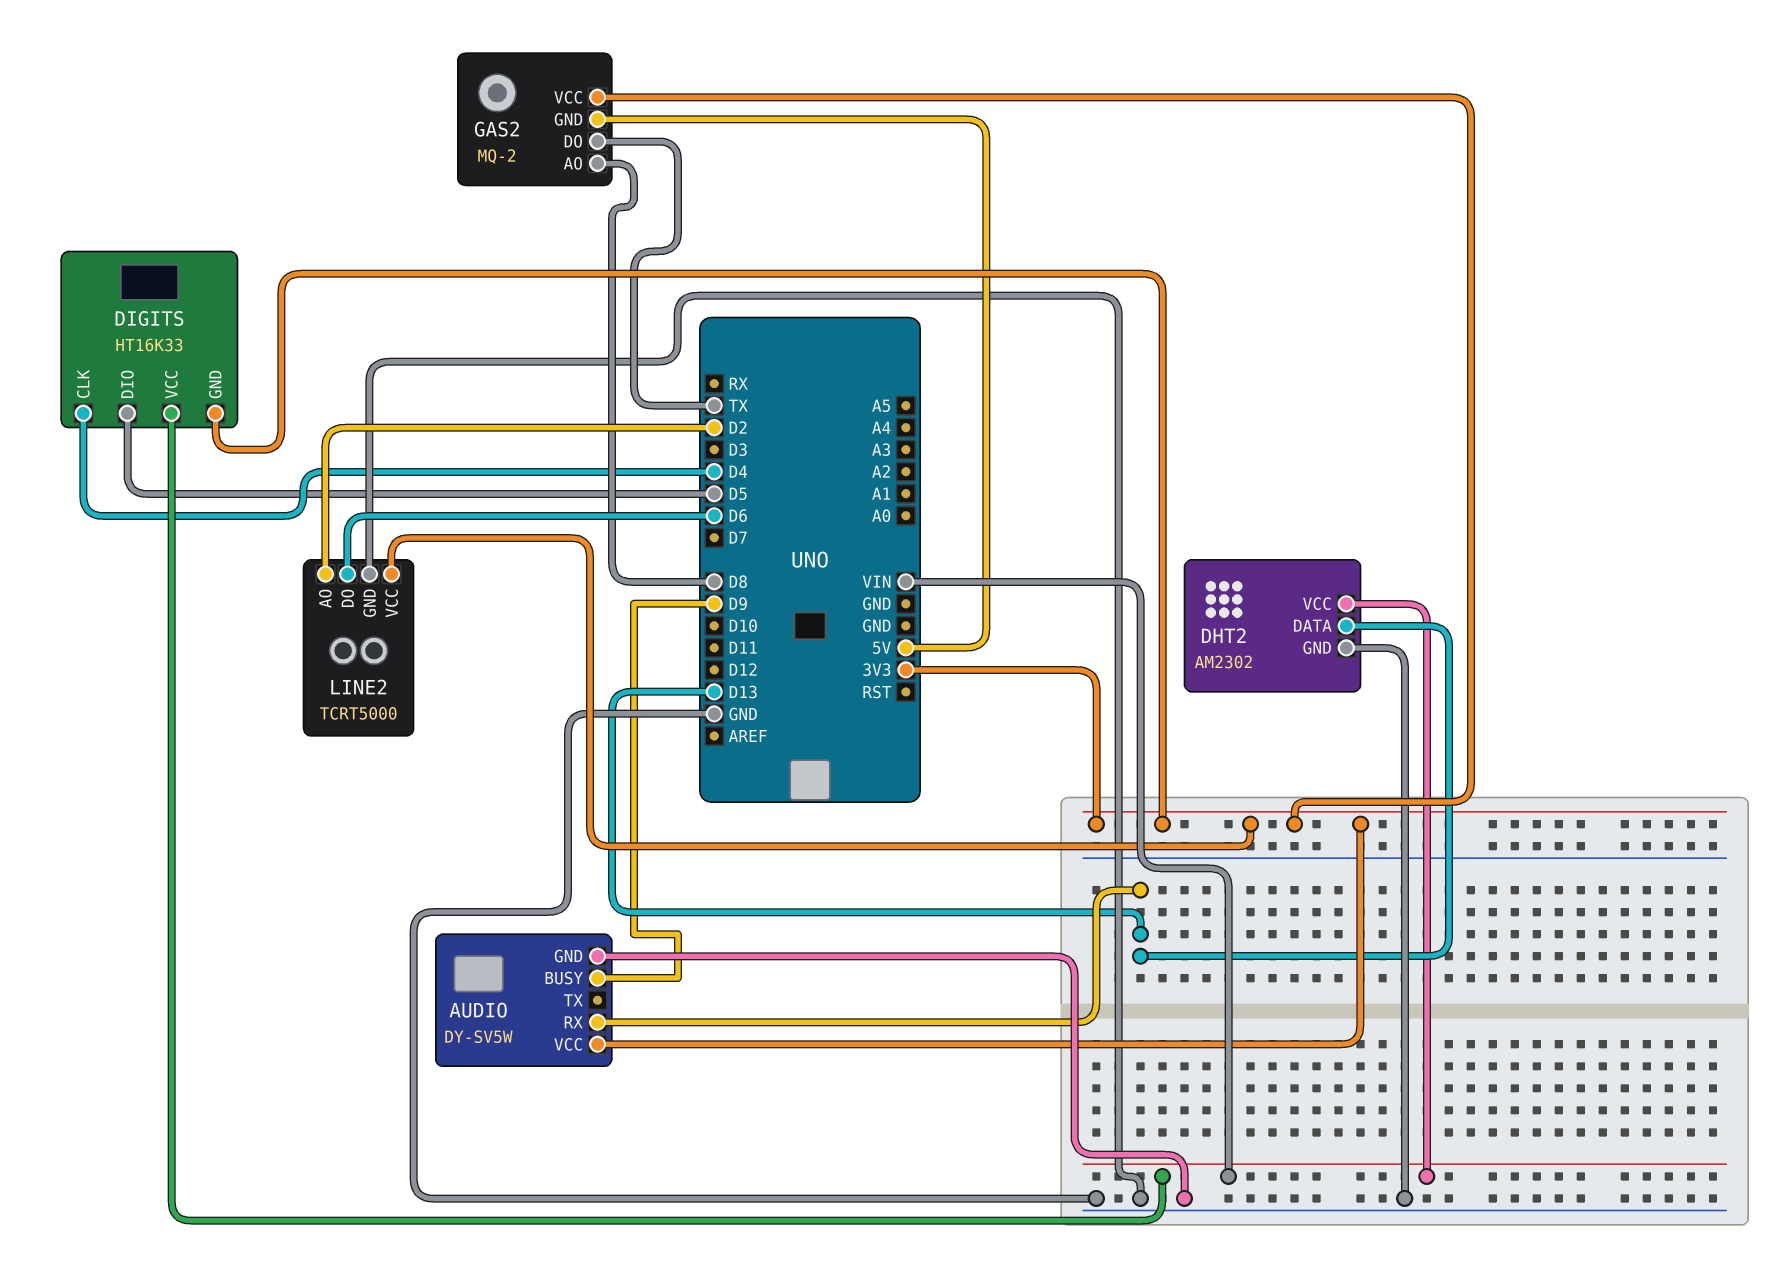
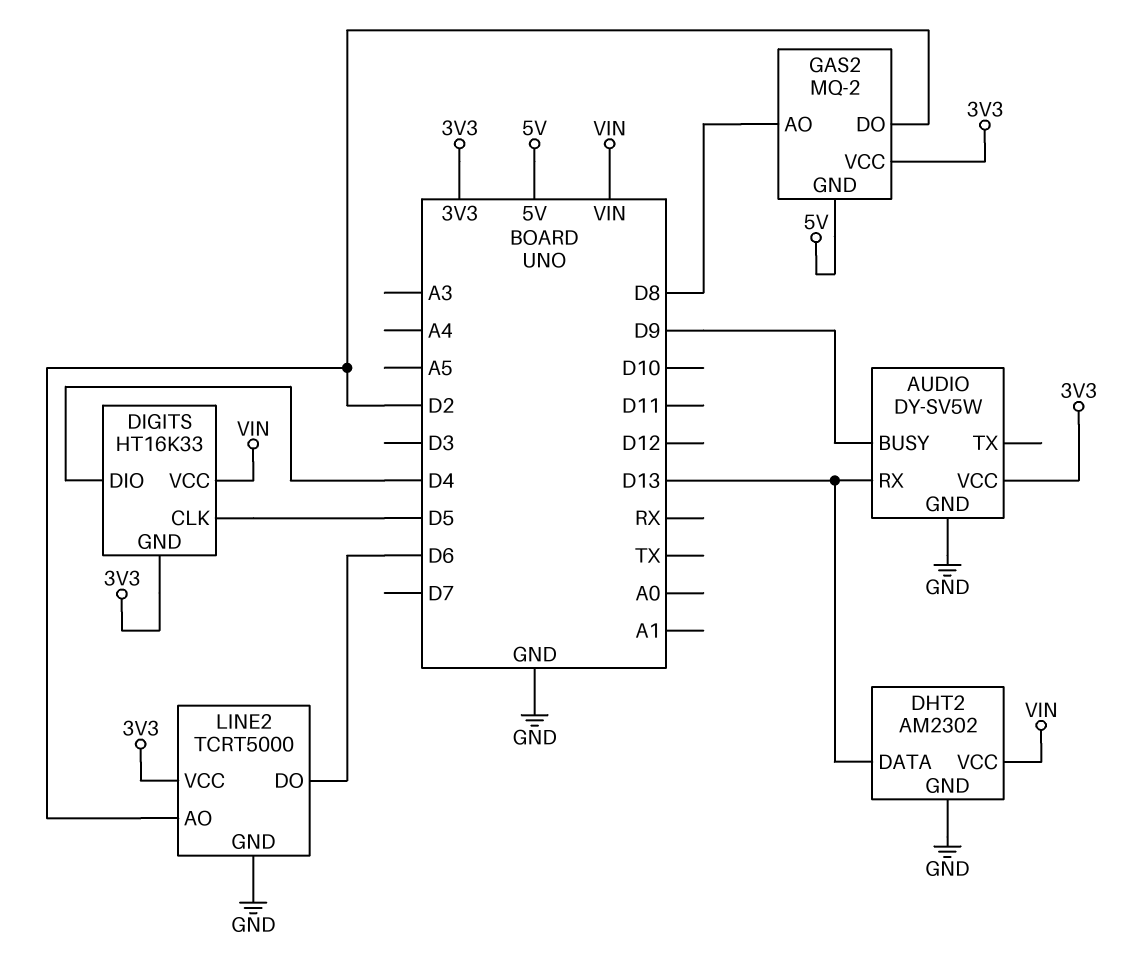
DIGITS pin CLK: D4 -> D5
DIGITS pin DIO: D5 -> D4
GAS2 pin DO: TX -> D2

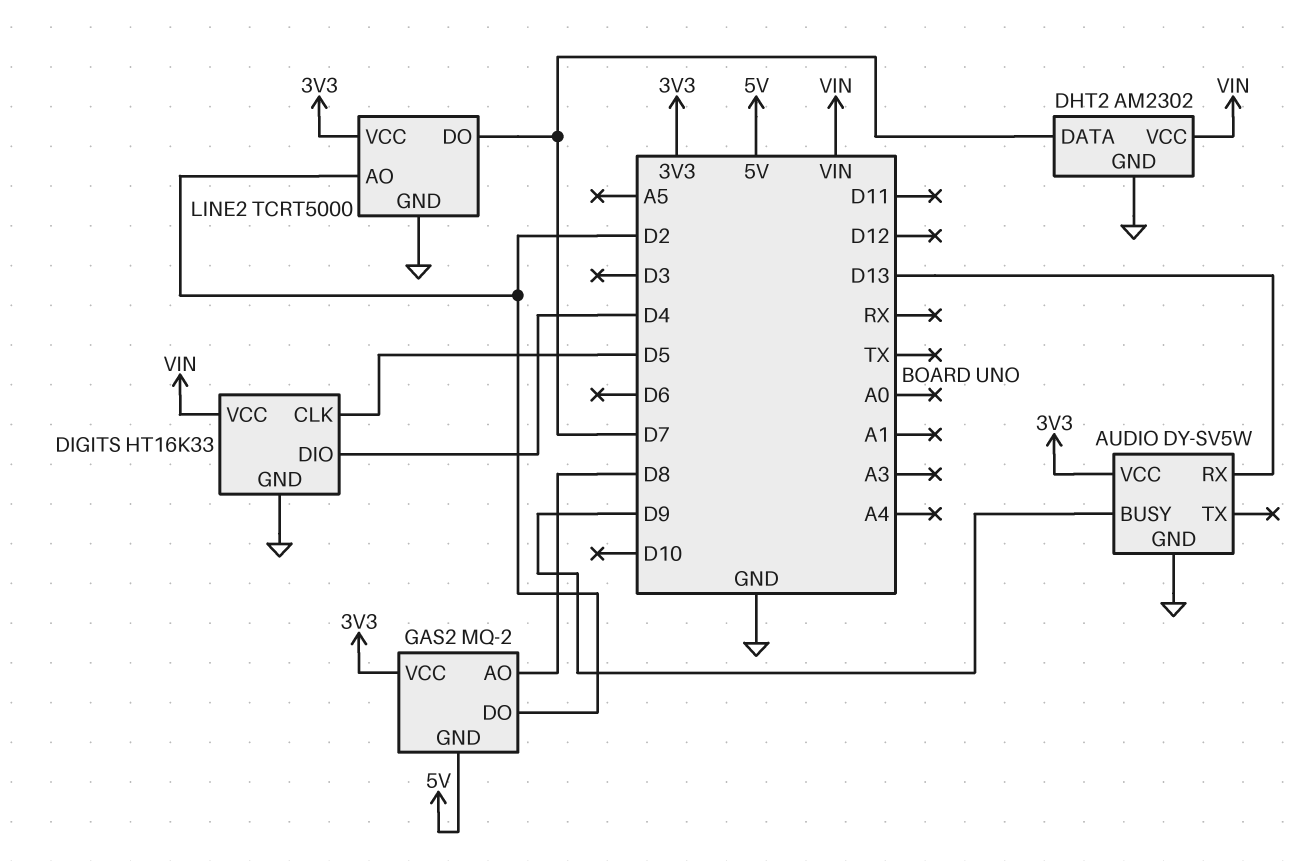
DHT2 pin DATA: D13 -> D7
DIGITS pin GND: 3V3 -> GND
LINE2 pin DO: D6 -> D7

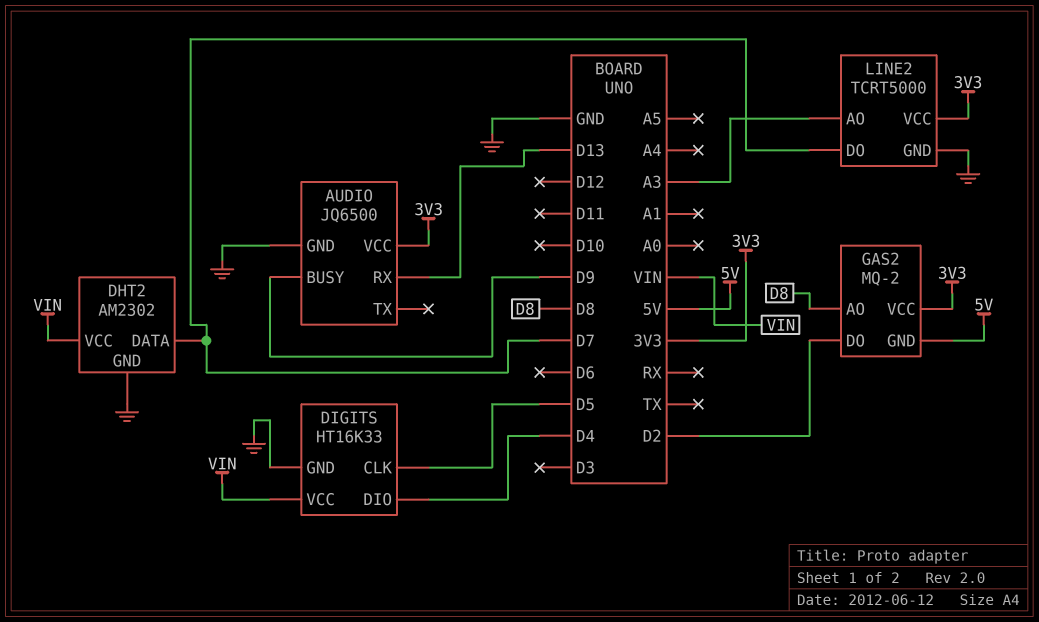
AUDIO: DY-SV5W -> JQ6500
LINE2 pin AO: D2 -> A3

